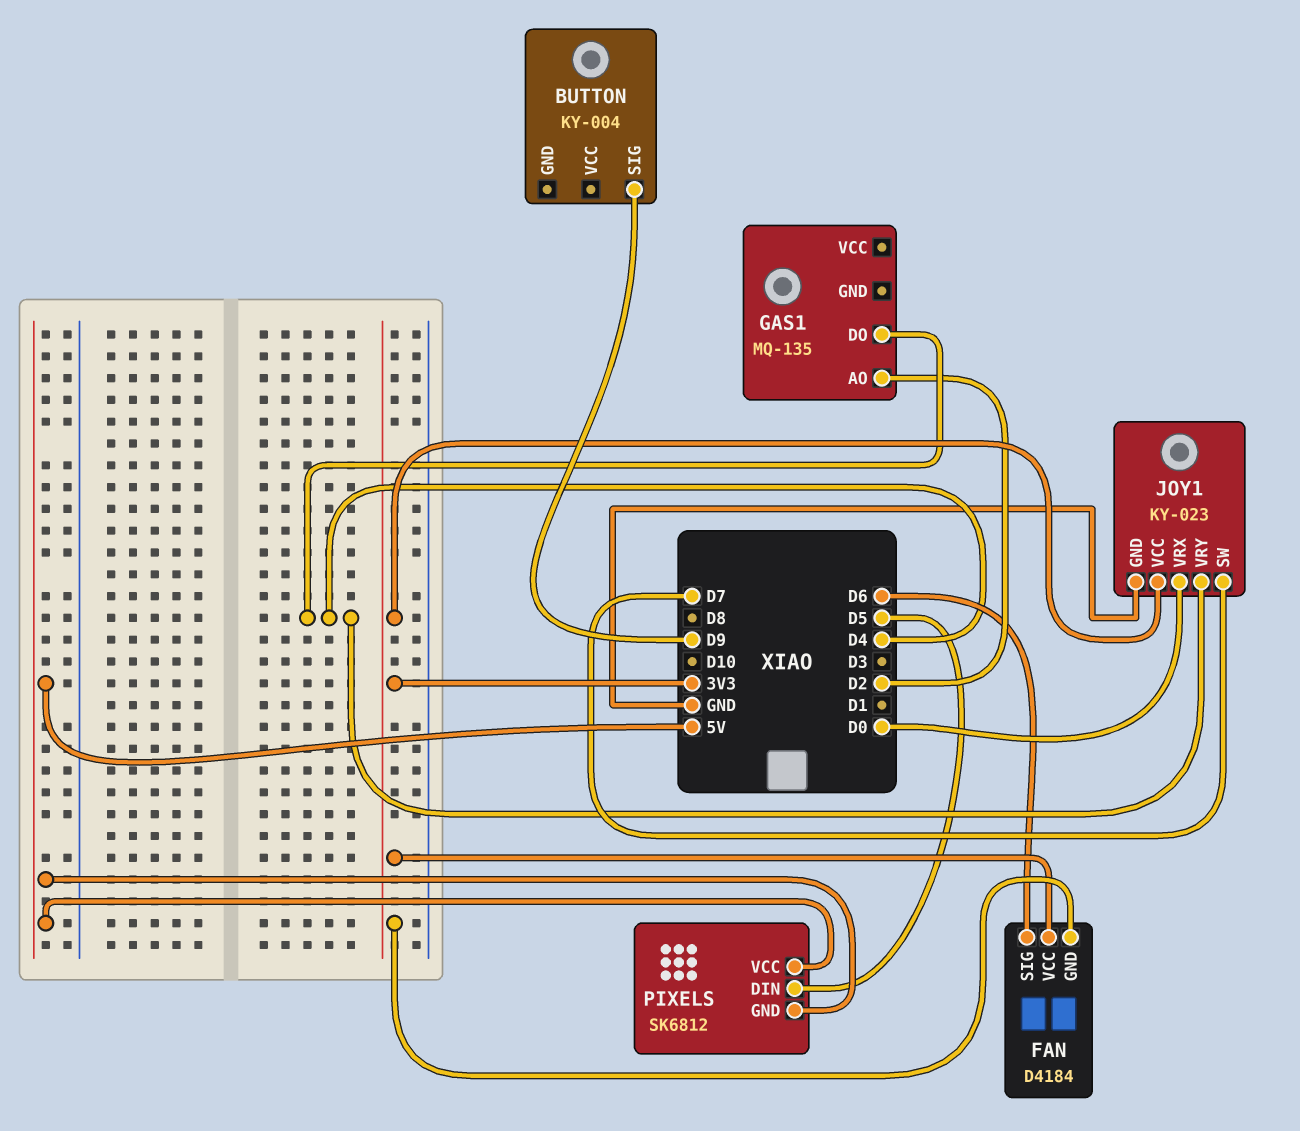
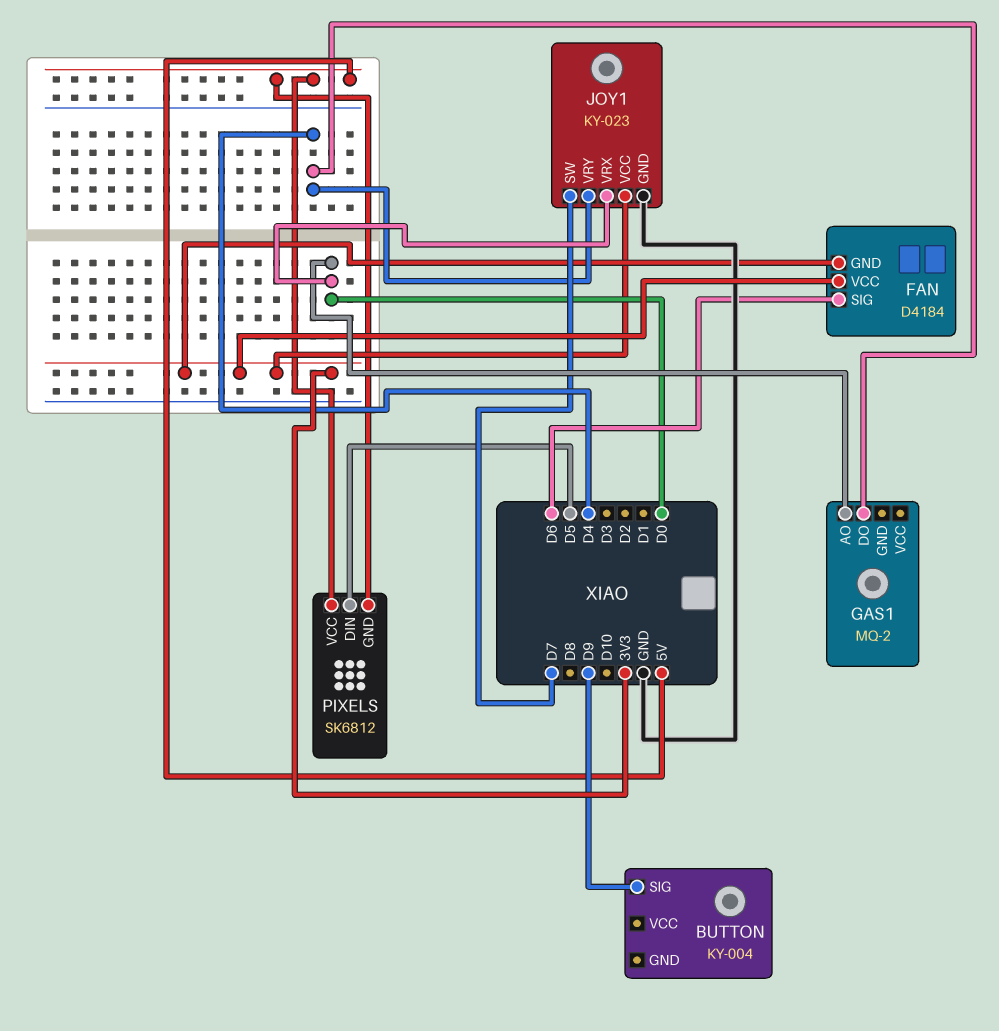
GAS1: MQ-135 -> MQ-2
GAS1 pin AO: D2 -> D0

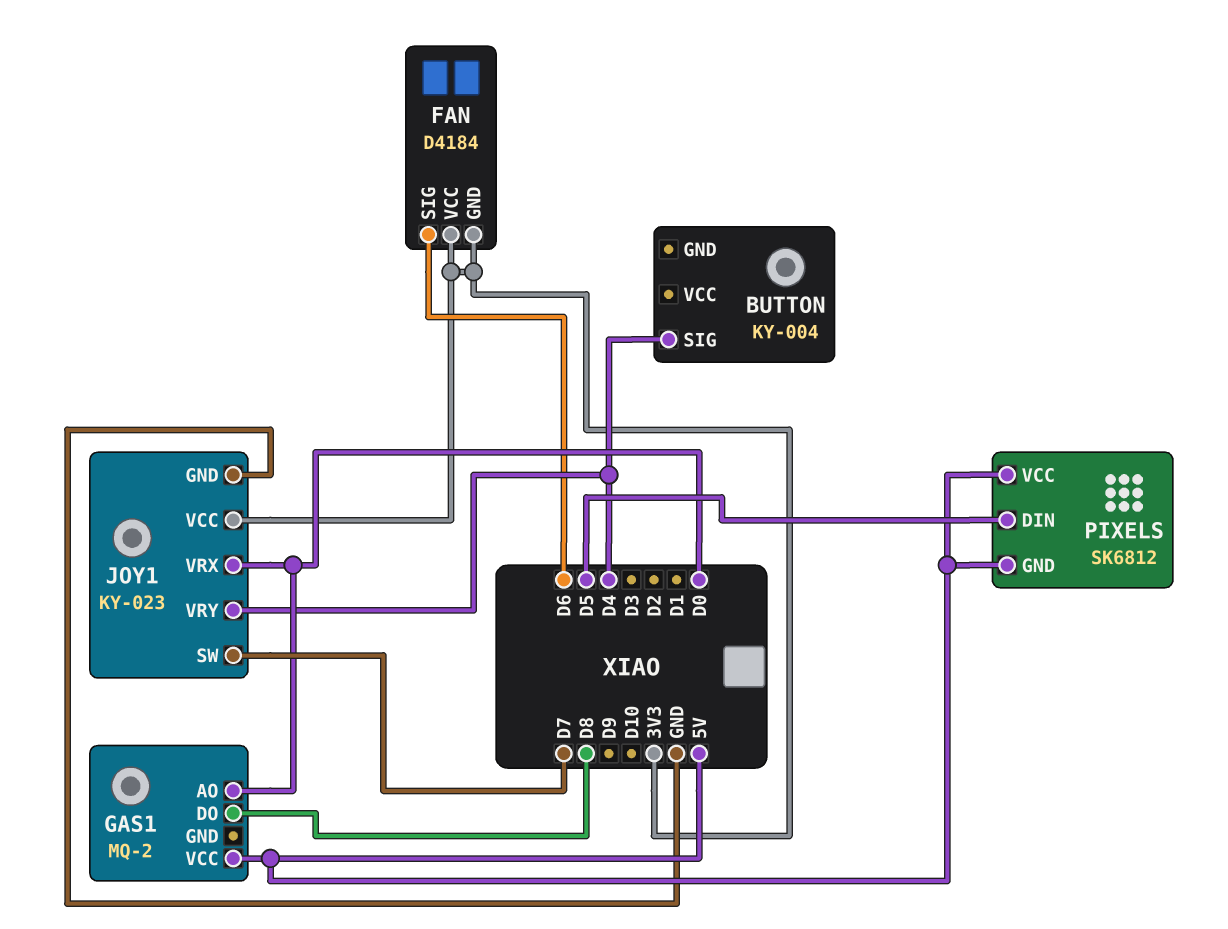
BUTTON pin SIG: D9 -> D4
GAS1 pin DO: D4 -> D8
GAS1 pin VCC: none -> 5V

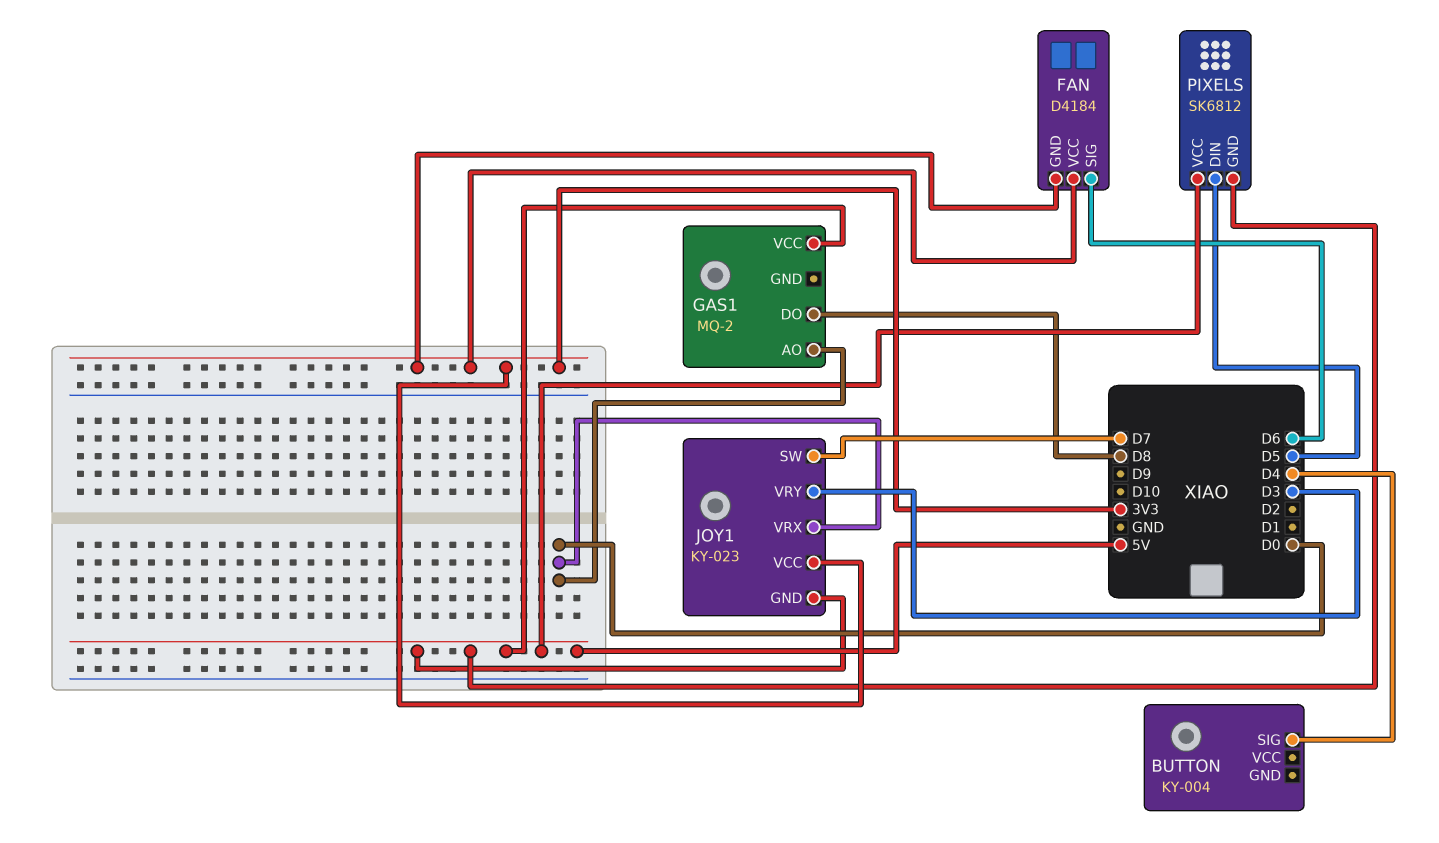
JOY1 pin GND: GND -> 5V
JOY1 pin VRY: D4 -> D3

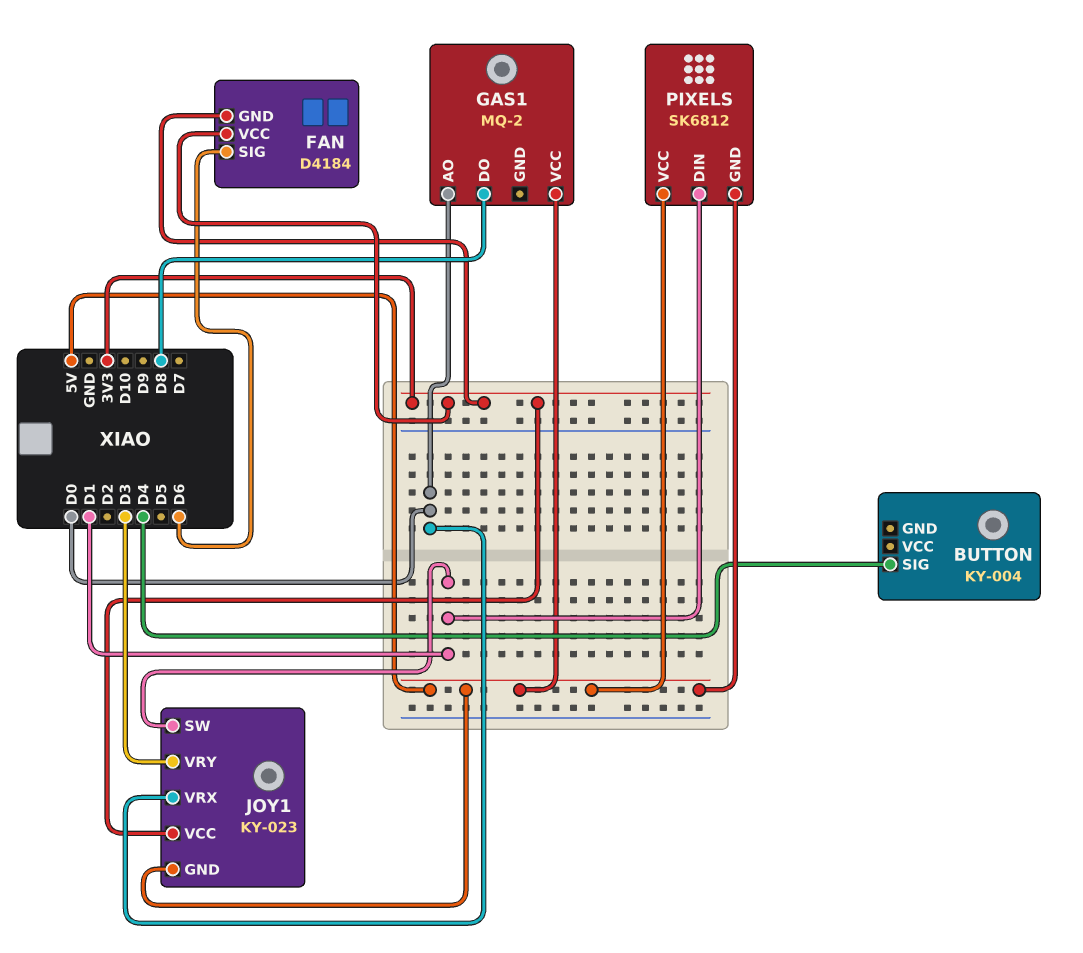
JOY1 pin SW: D7 -> D1
PIXELS pin DIN: D5 -> D1

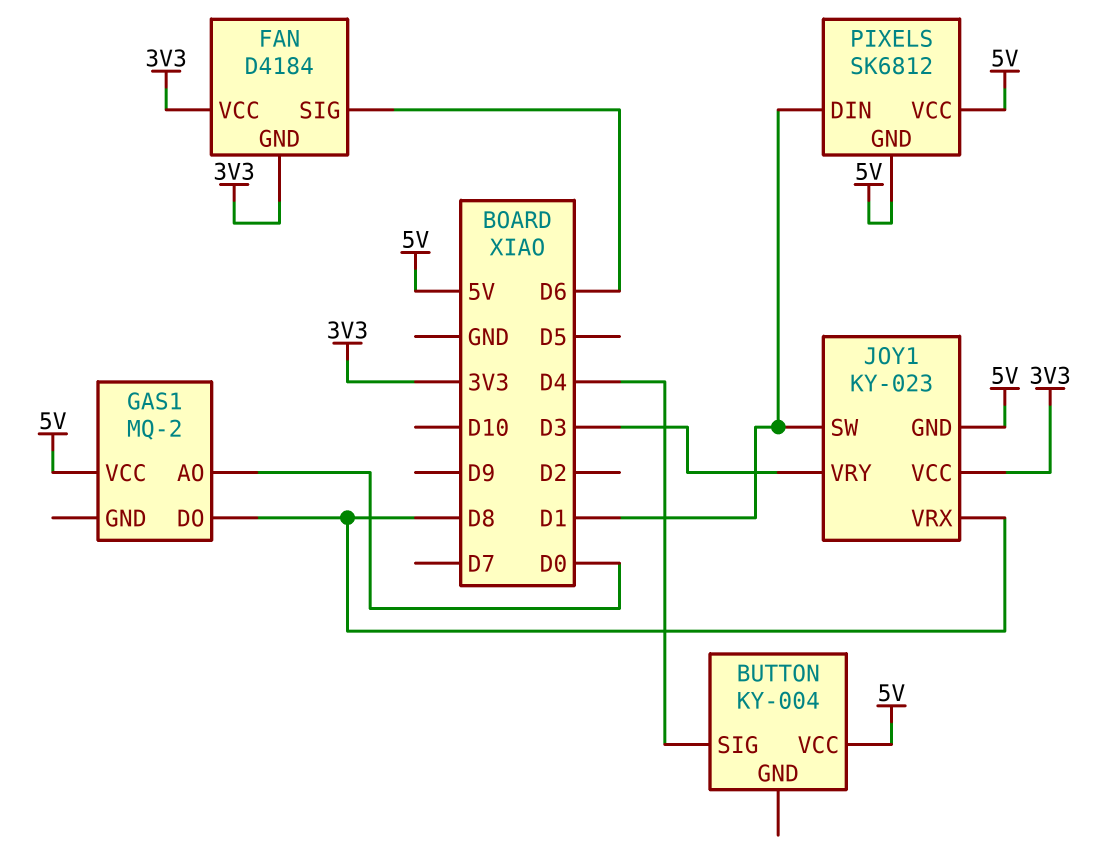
BUTTON pin VCC: none -> 5V
JOY1 pin VRX: D0 -> D8

